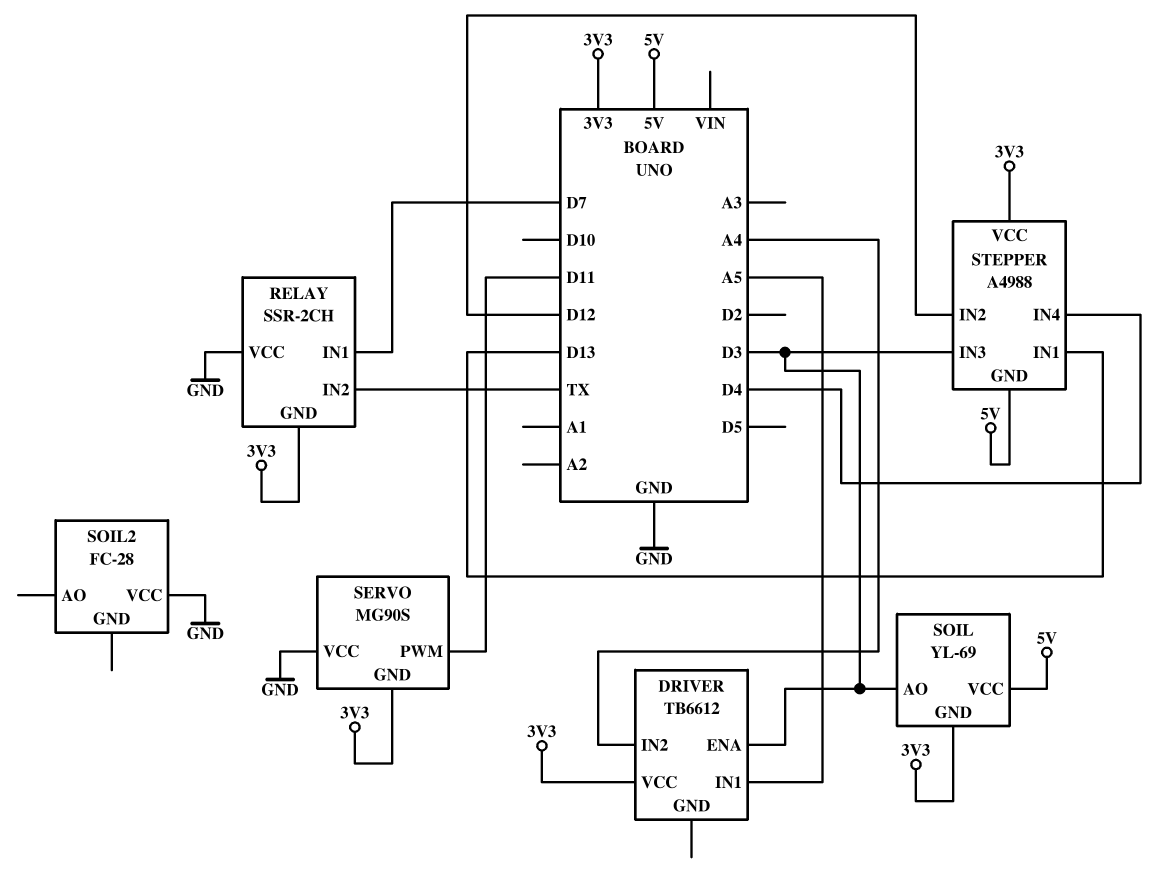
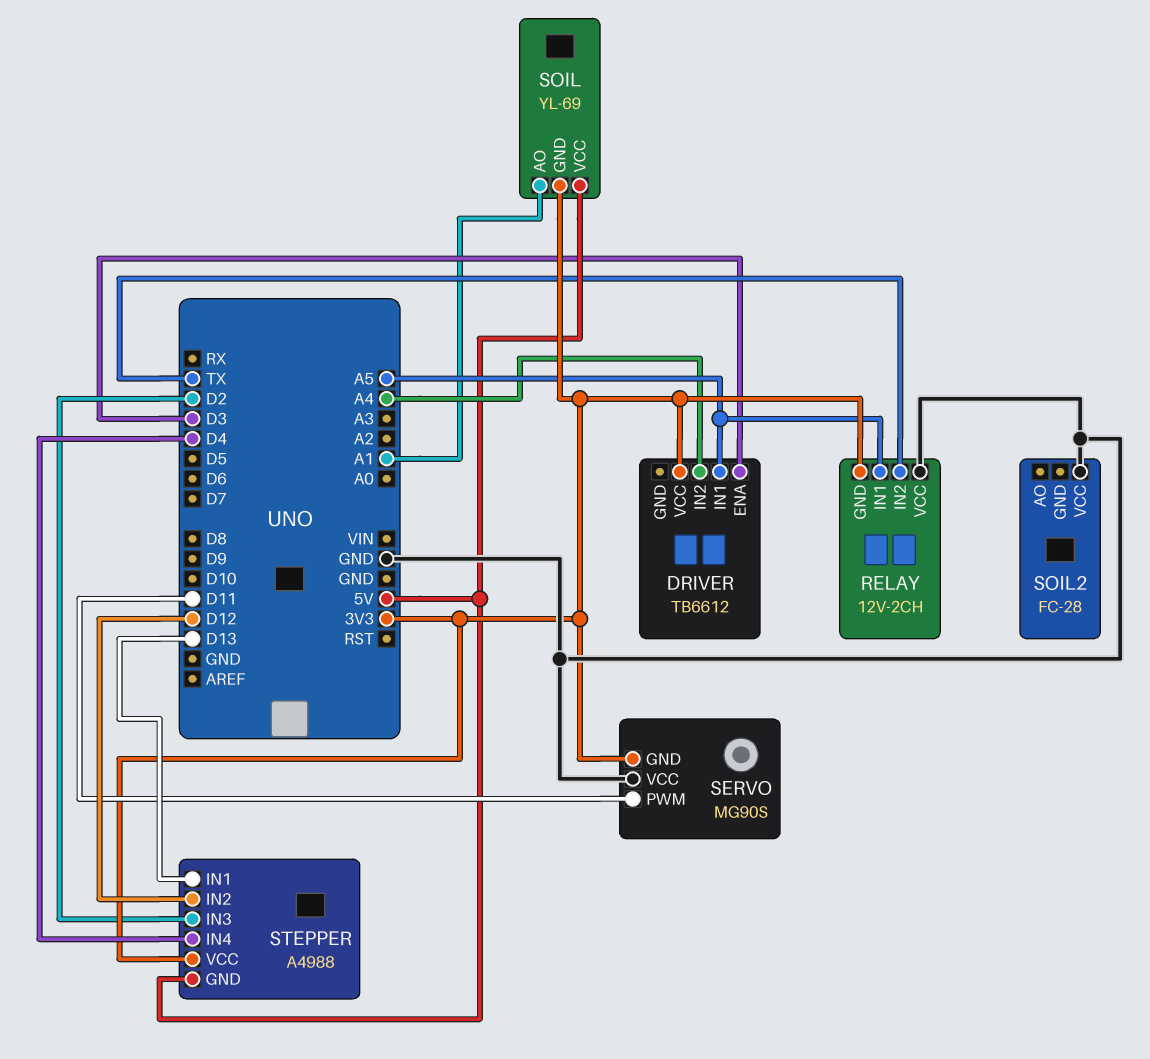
RELAY: SSR-2CH -> 12V-2CH
RELAY pin IN1: D7 -> A5
SOIL pin AO: D3 -> A1
STEPPER pin IN3: D3 -> D2

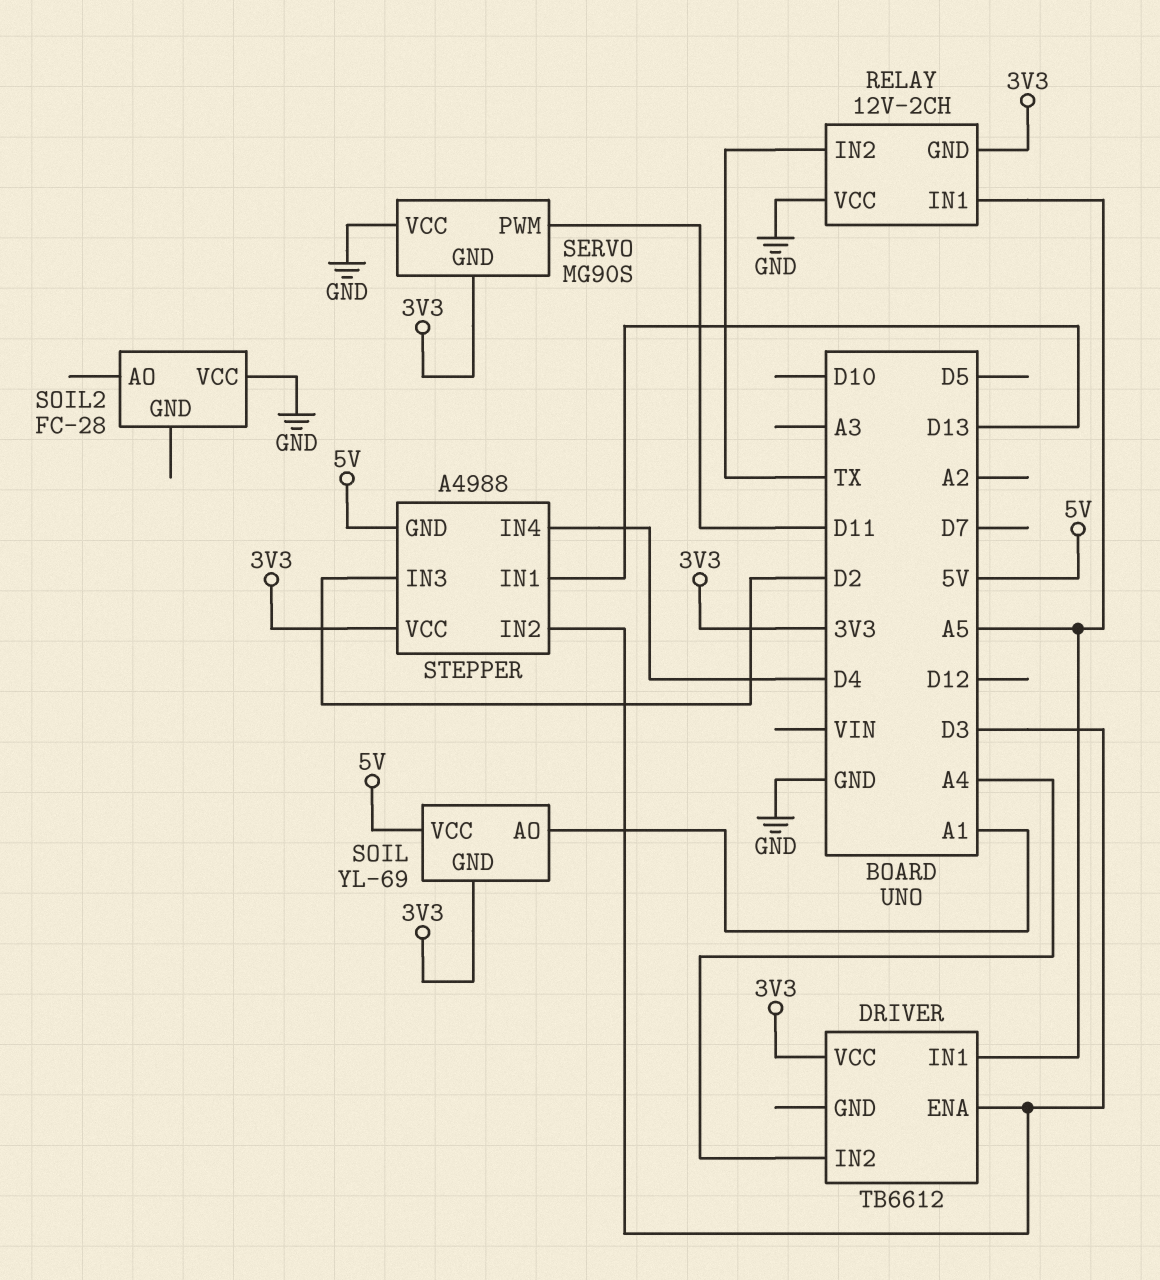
STEPPER pin IN2: D12 -> D3

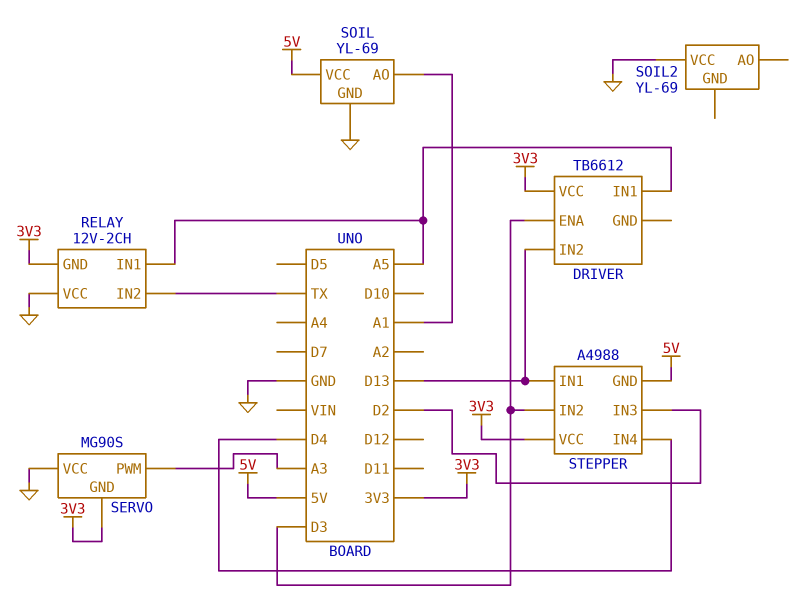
DRIVER pin IN2: A4 -> D13
SERVO pin PWM: D11 -> A3
SOIL pin GND: 3V3 -> GND
SOIL2: FC-28 -> YL-69

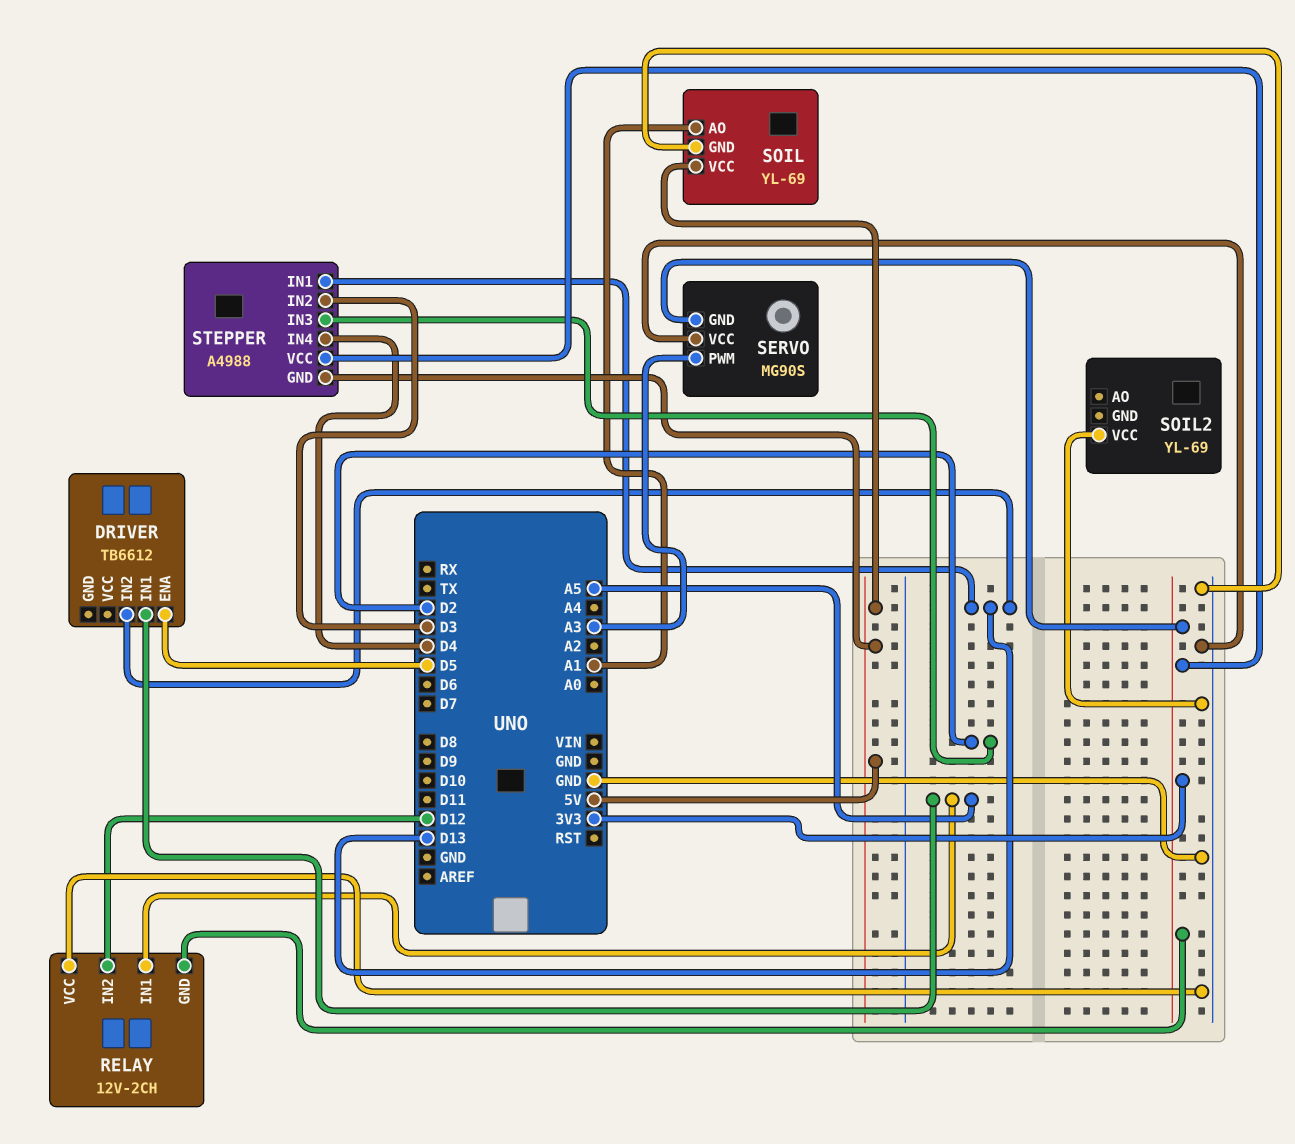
DRIVER pin ENA: D3 -> D5
DRIVER pin VCC: 3V3 -> none
RELAY pin IN2: TX -> D12

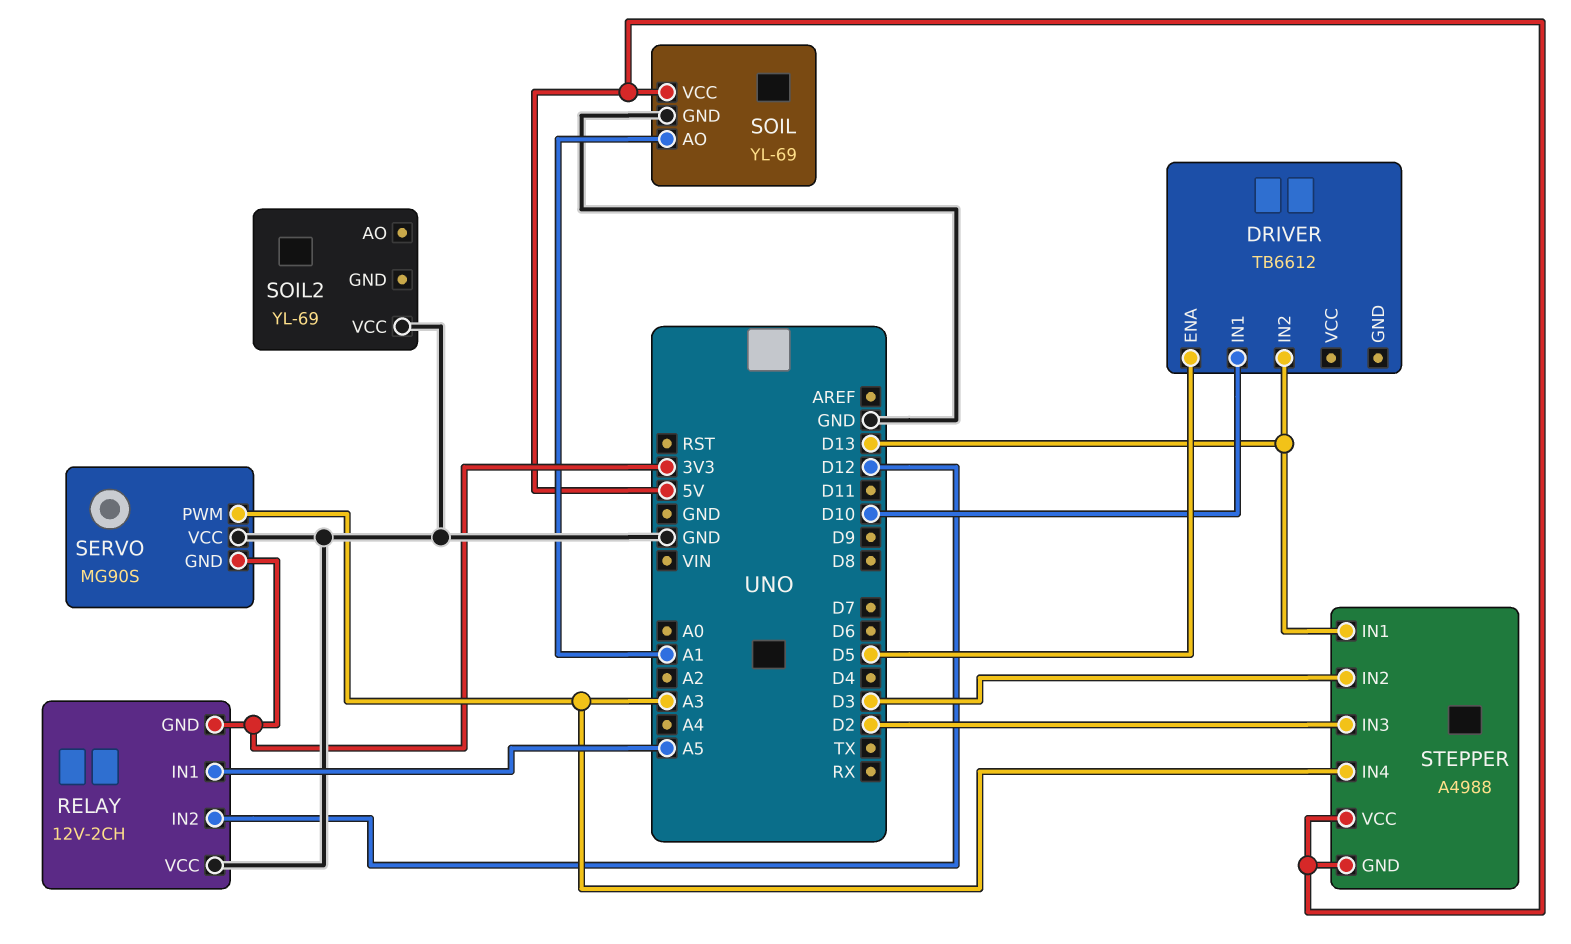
DRIVER pin IN1: A5 -> D10
STEPPER pin IN4: D4 -> A3
STEPPER pin VCC: 3V3 -> 5V

